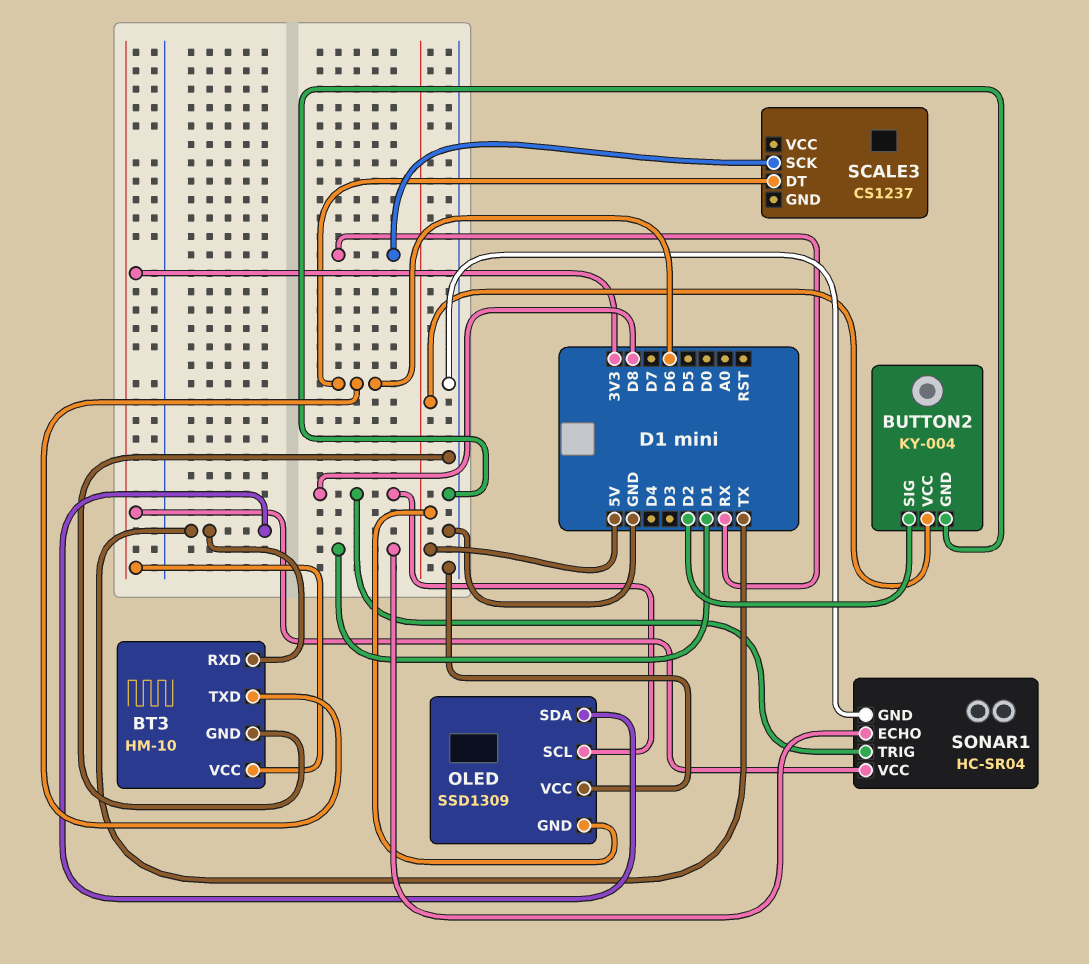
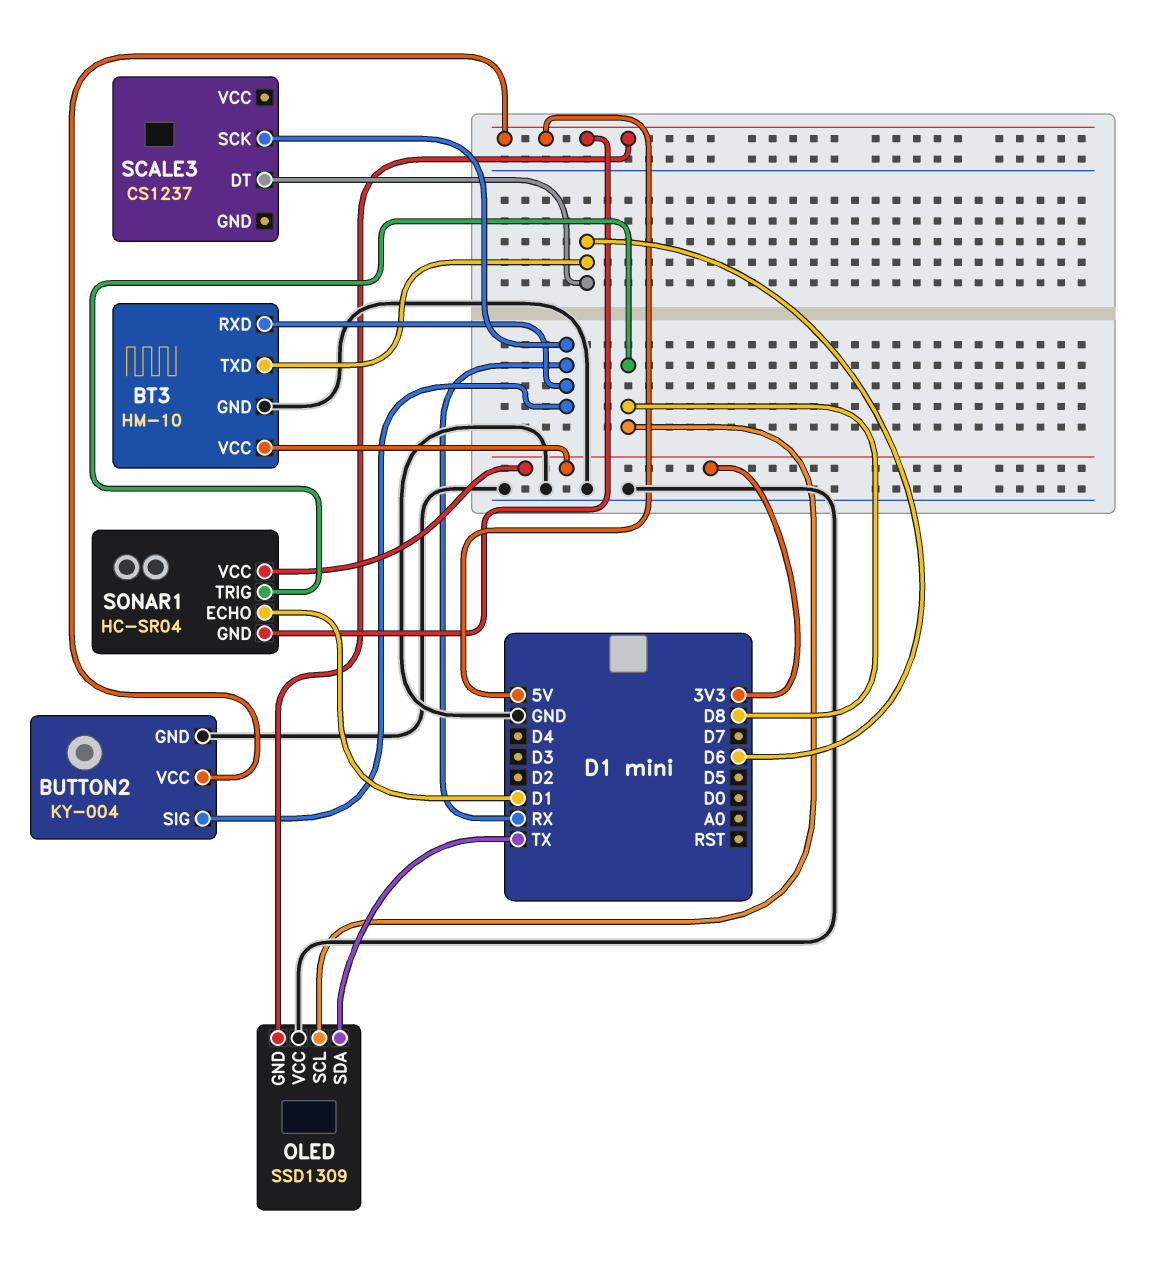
BT3 pin RXD: TX -> RX
BUTTON2 pin SIG: D2 -> RX
SONAR1 pin GND: GND -> 5V

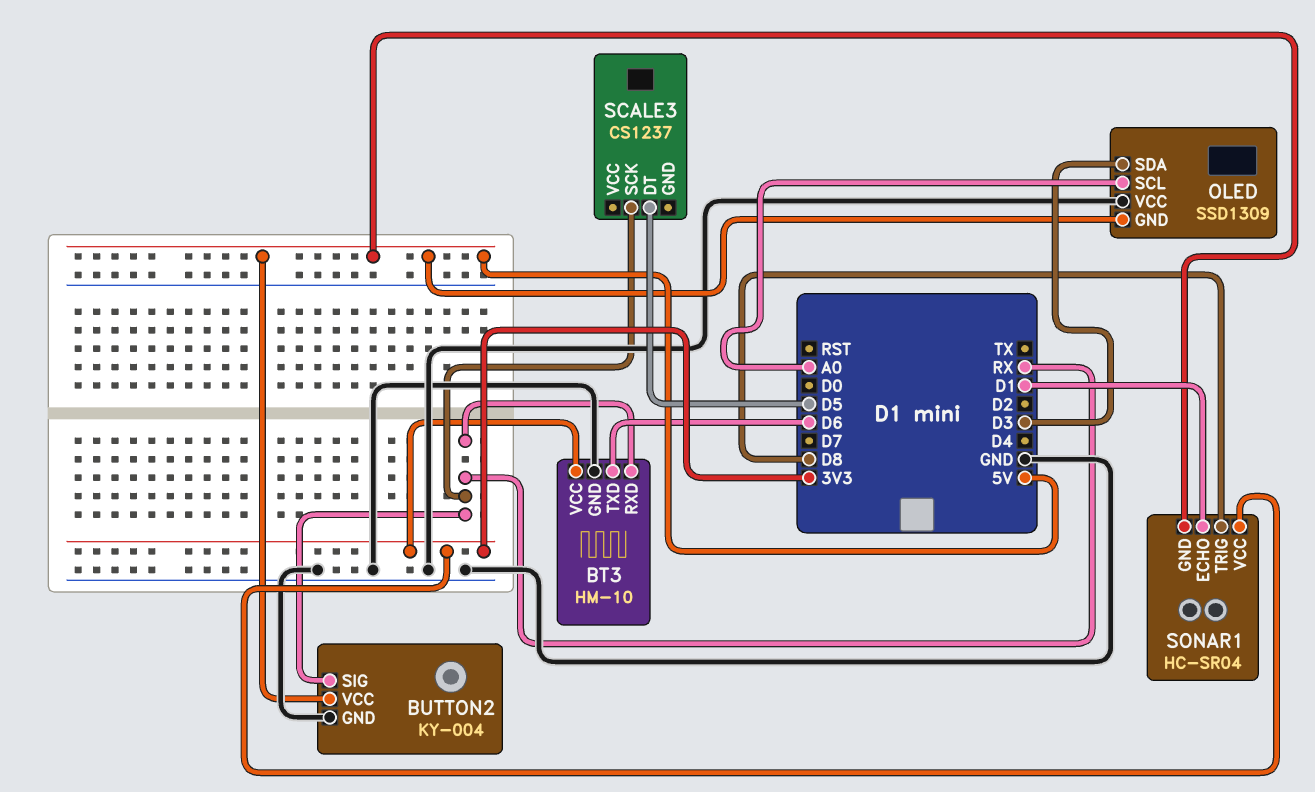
OLED pin SCL: D8 -> A0
OLED pin SDA: TX -> D3
SCALE3 pin DT: D6 -> D5

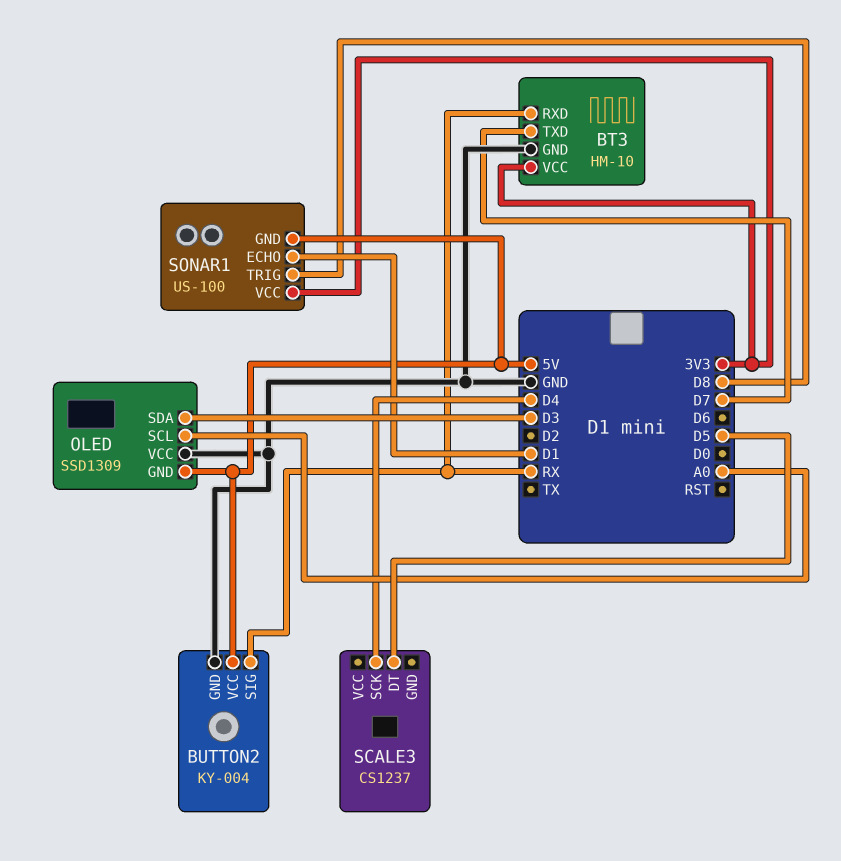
BT3 pin TXD: D6 -> D7
SCALE3 pin SCK: RX -> D4
SONAR1: HC-SR04 -> US-100

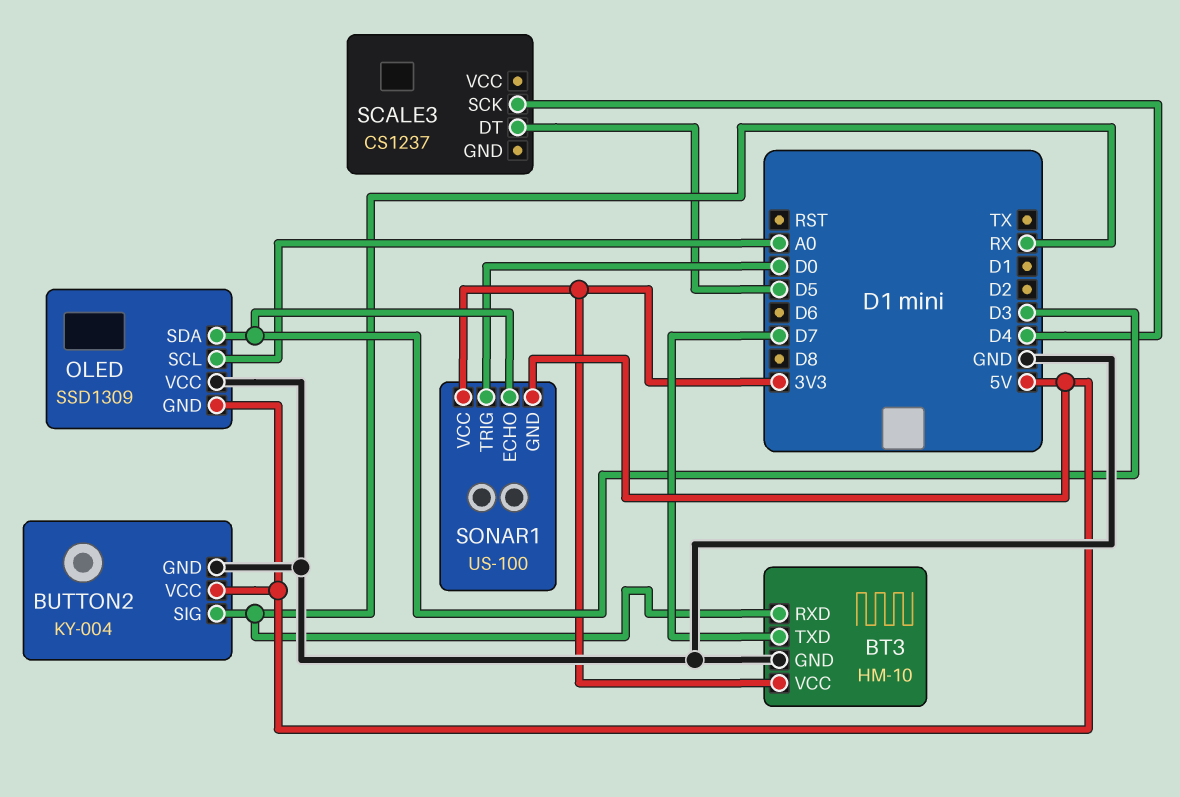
SONAR1 pin ECHO: D1 -> D3
SONAR1 pin TRIG: D8 -> D0

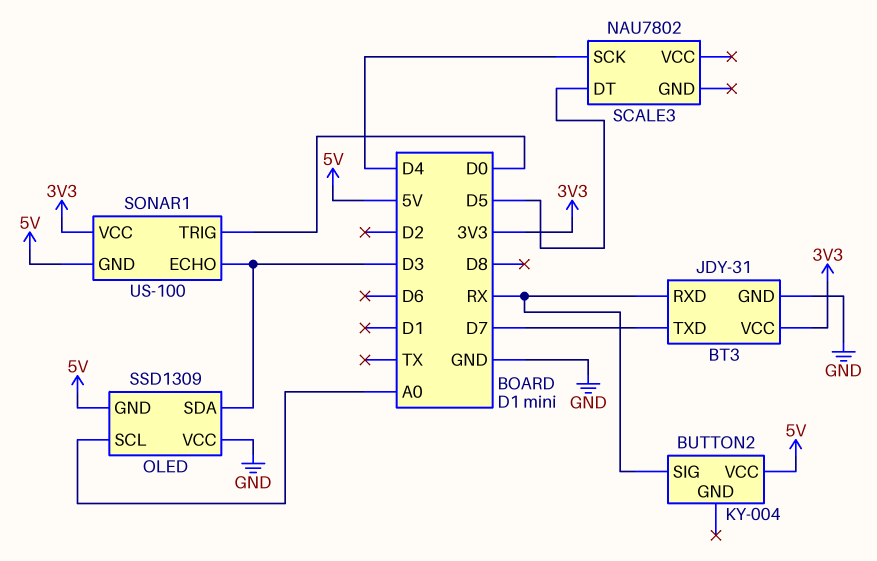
BT3: HM-10 -> JDY-31
BUTTON2 pin GND: GND -> none
SCALE3: CS1237 -> NAU7802

